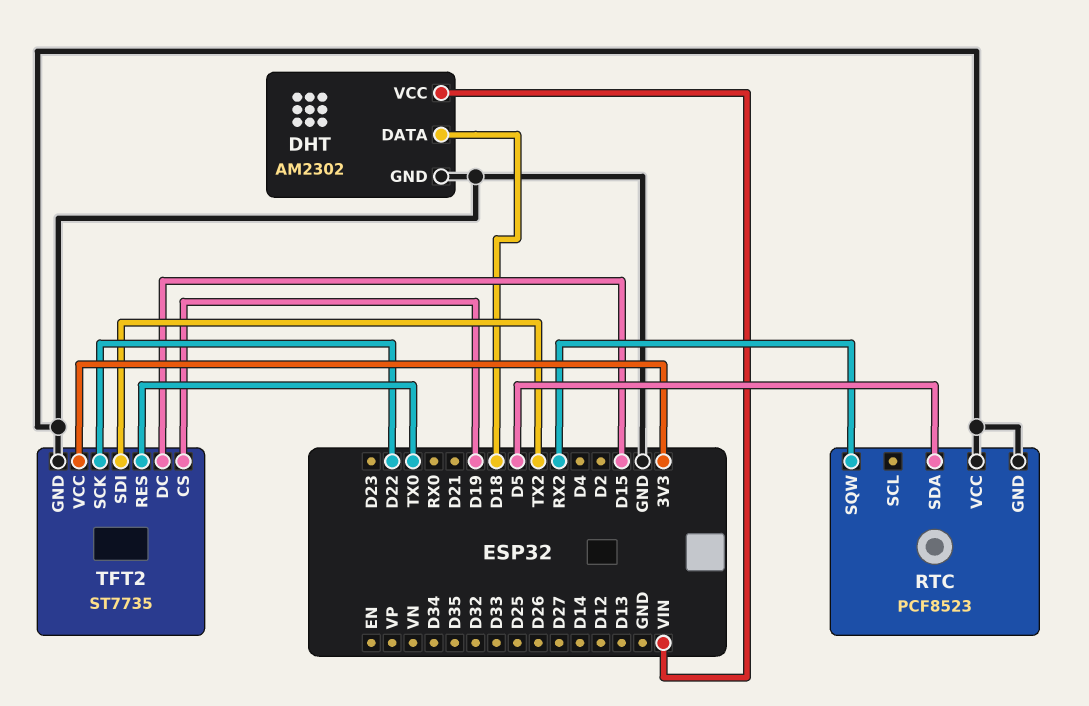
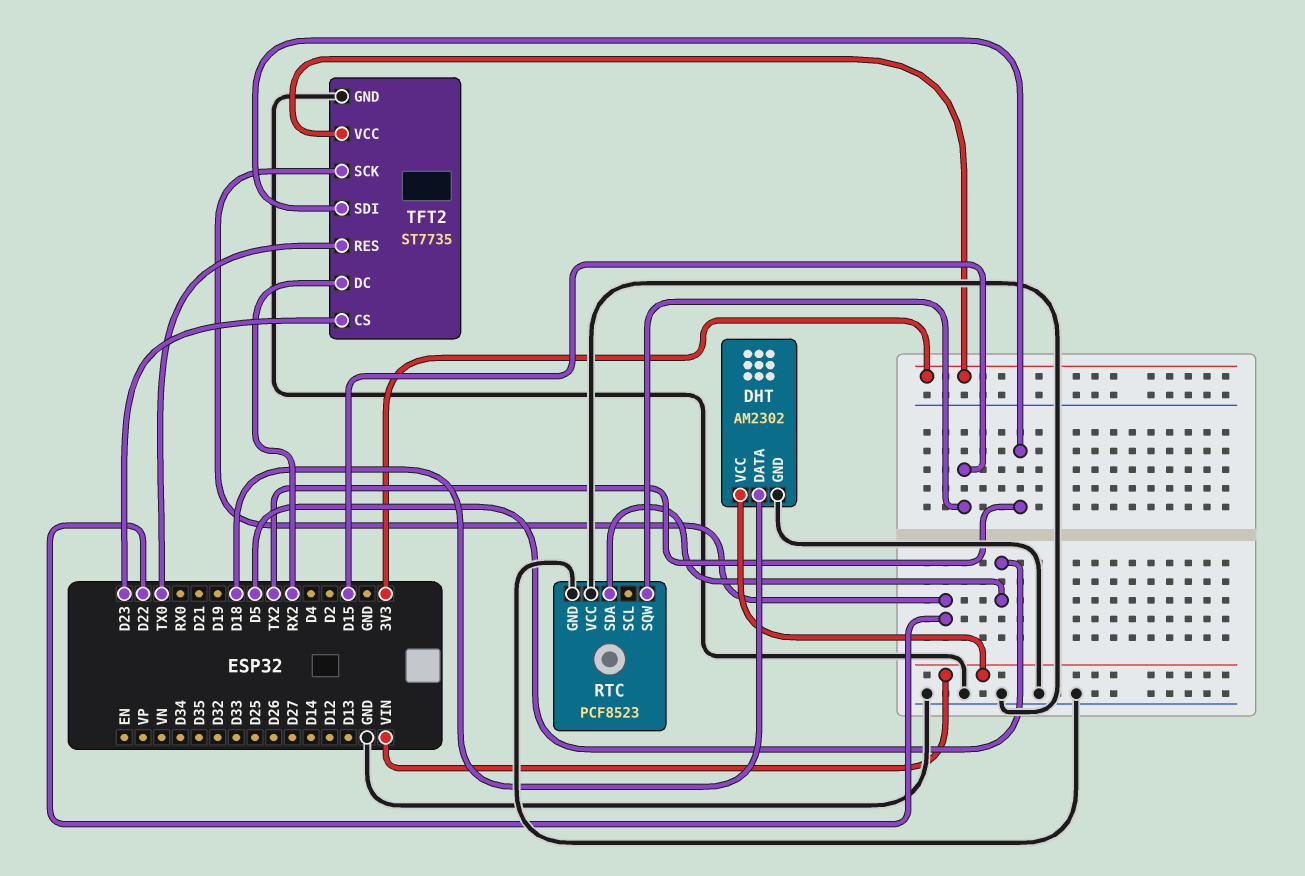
RTC pin SQW: RX2 -> D15
TFT2 pin CS: D19 -> D23
TFT2 pin DC: D15 -> RX2

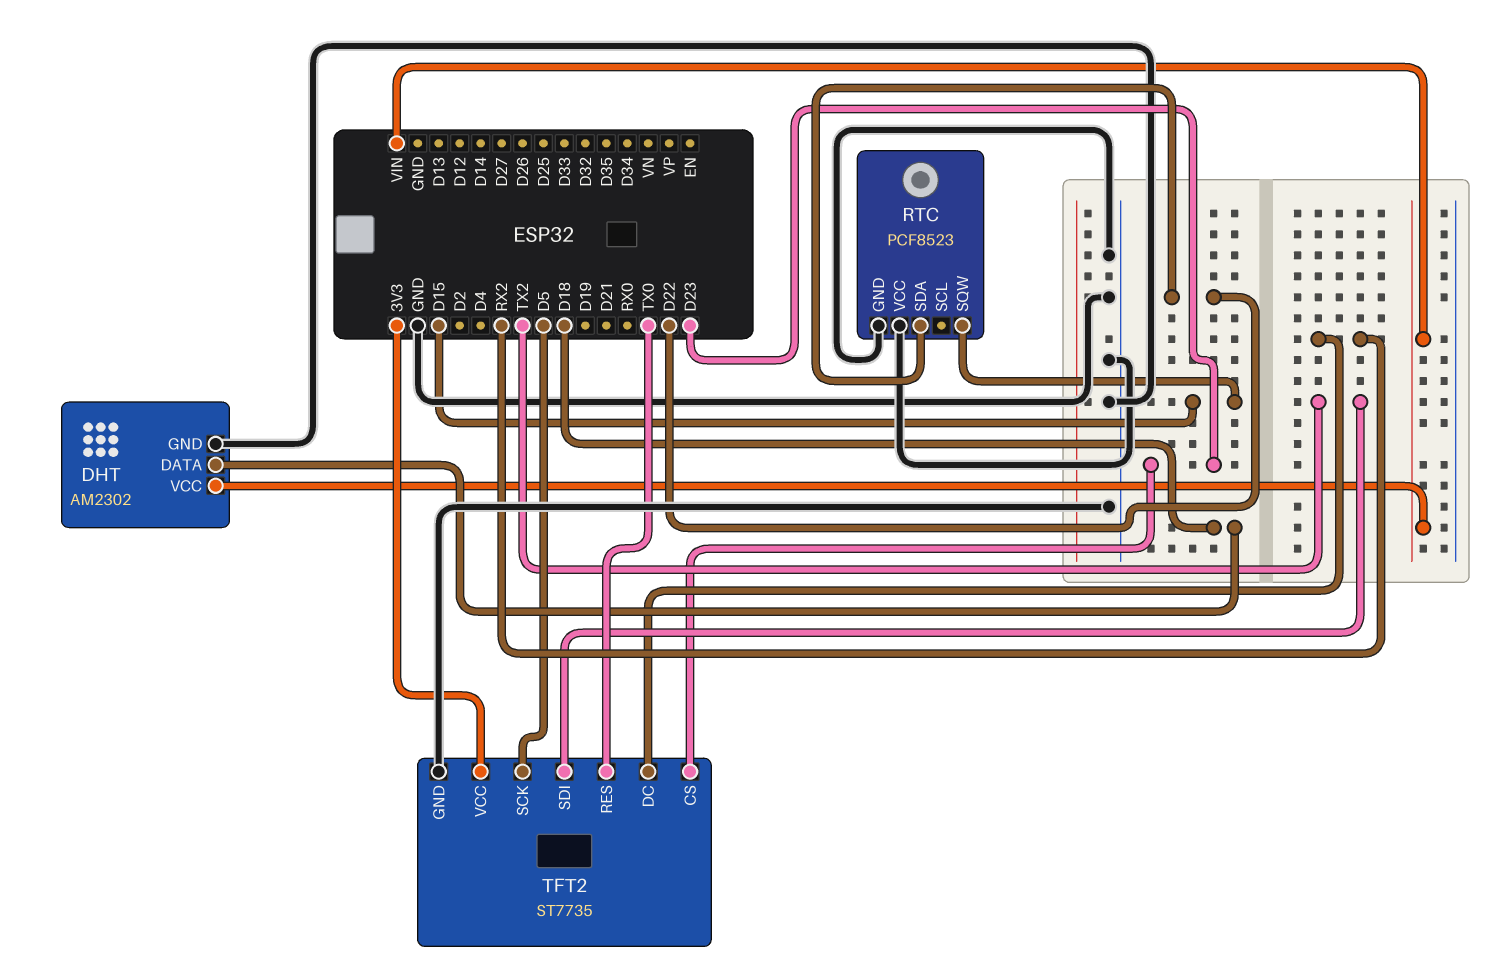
RTC pin SDA: D5 -> D22
TFT2 pin SCK: D22 -> D5

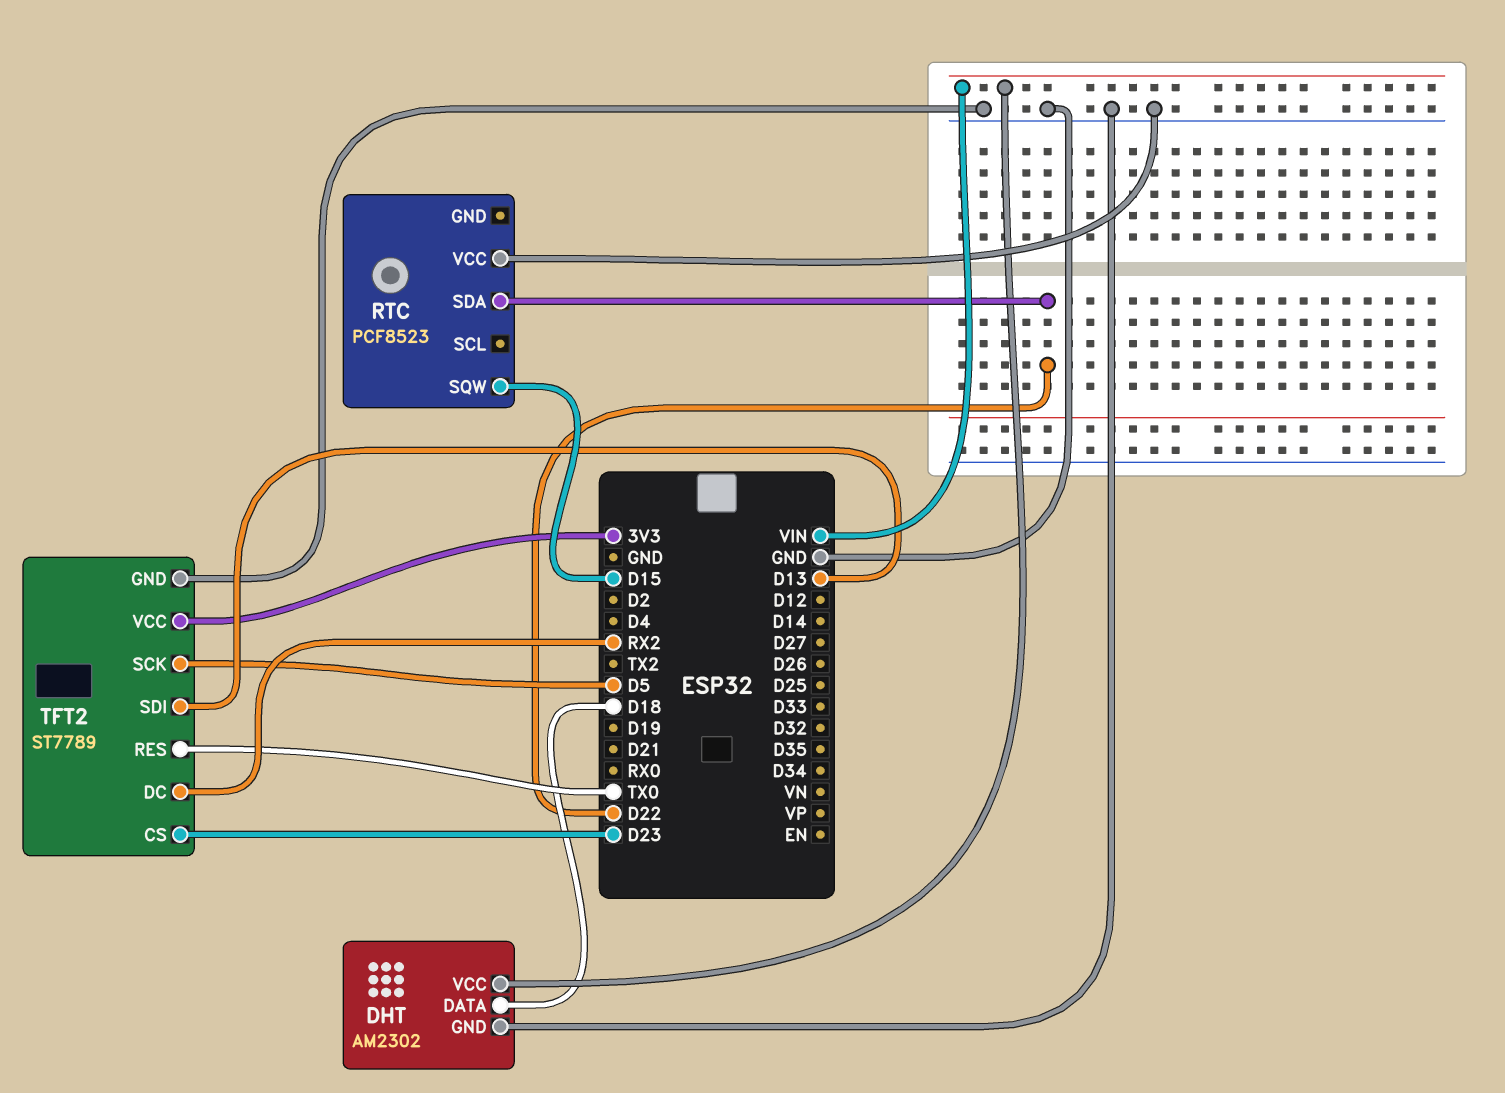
RTC pin GND: GND -> none
TFT2: ST7735 -> ST7789
TFT2 pin SDI: TX2 -> D13

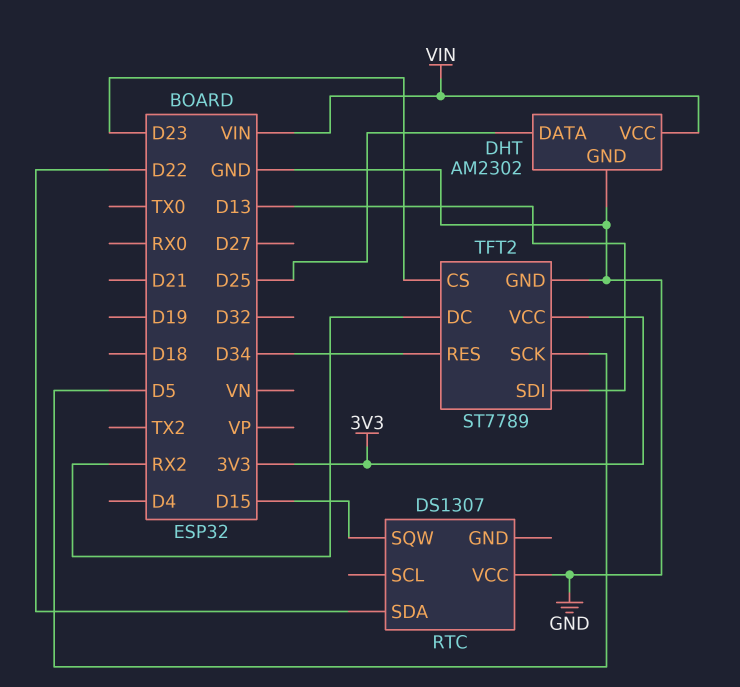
DHT pin DATA: D18 -> D25
RTC: PCF8523 -> DS1307
TFT2 pin RES: TX0 -> D34

